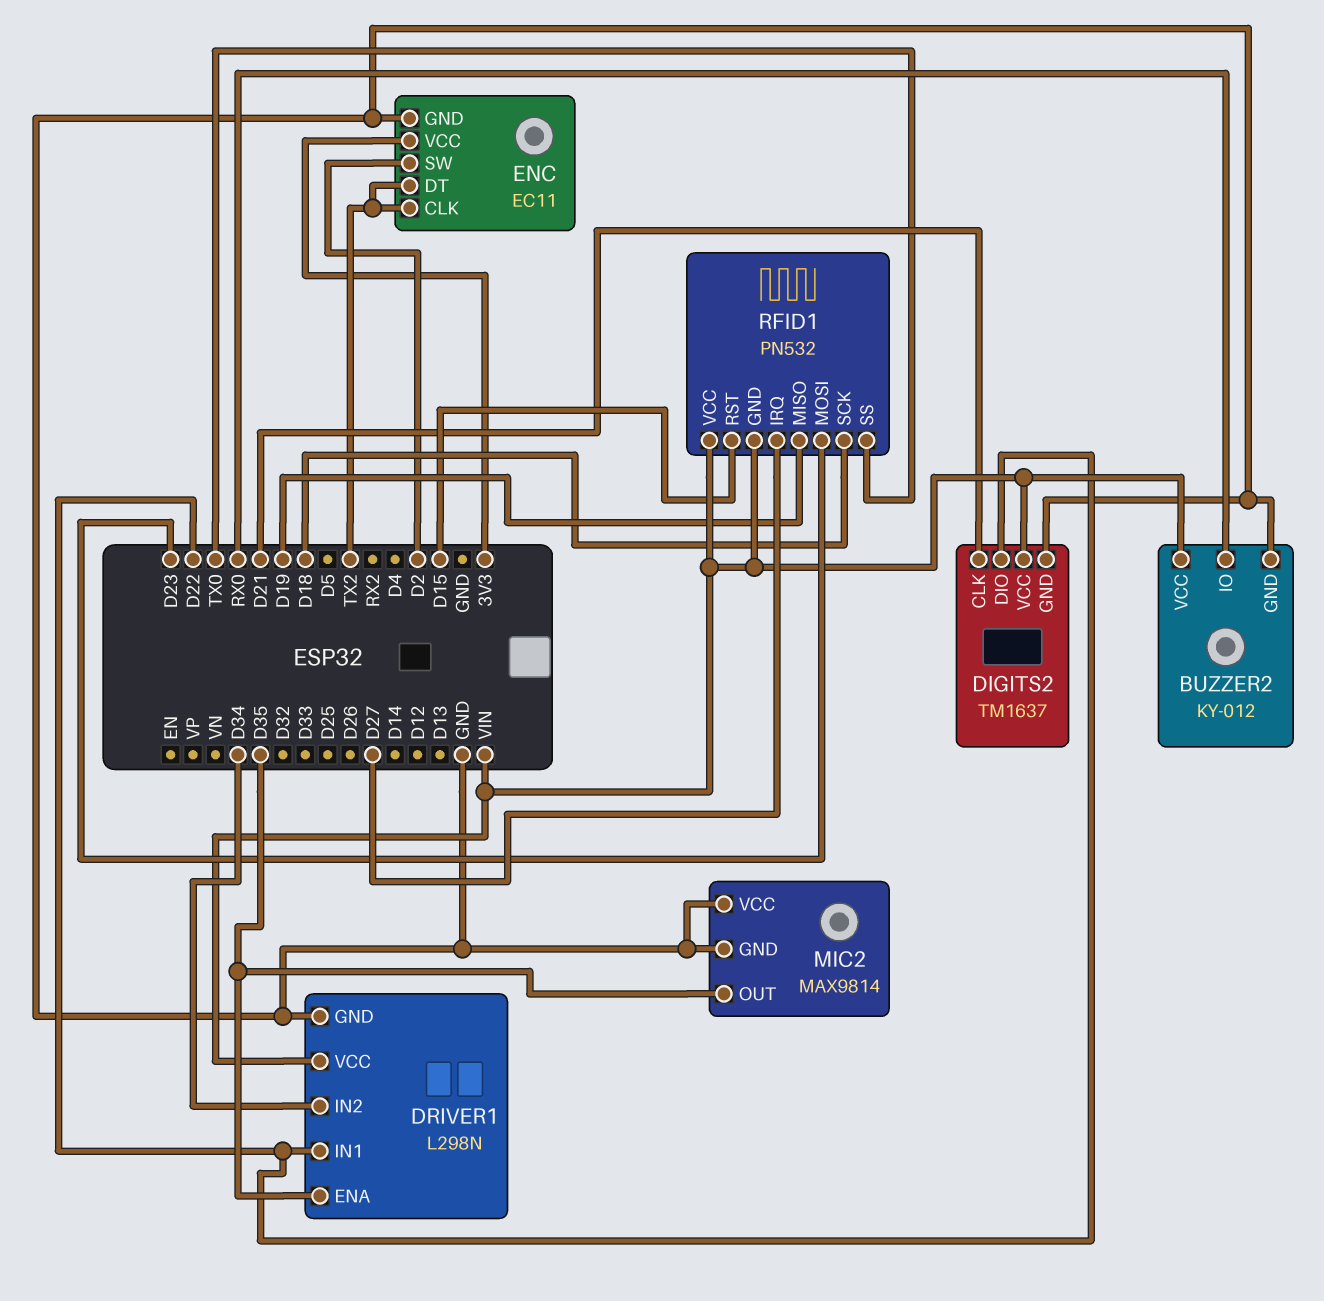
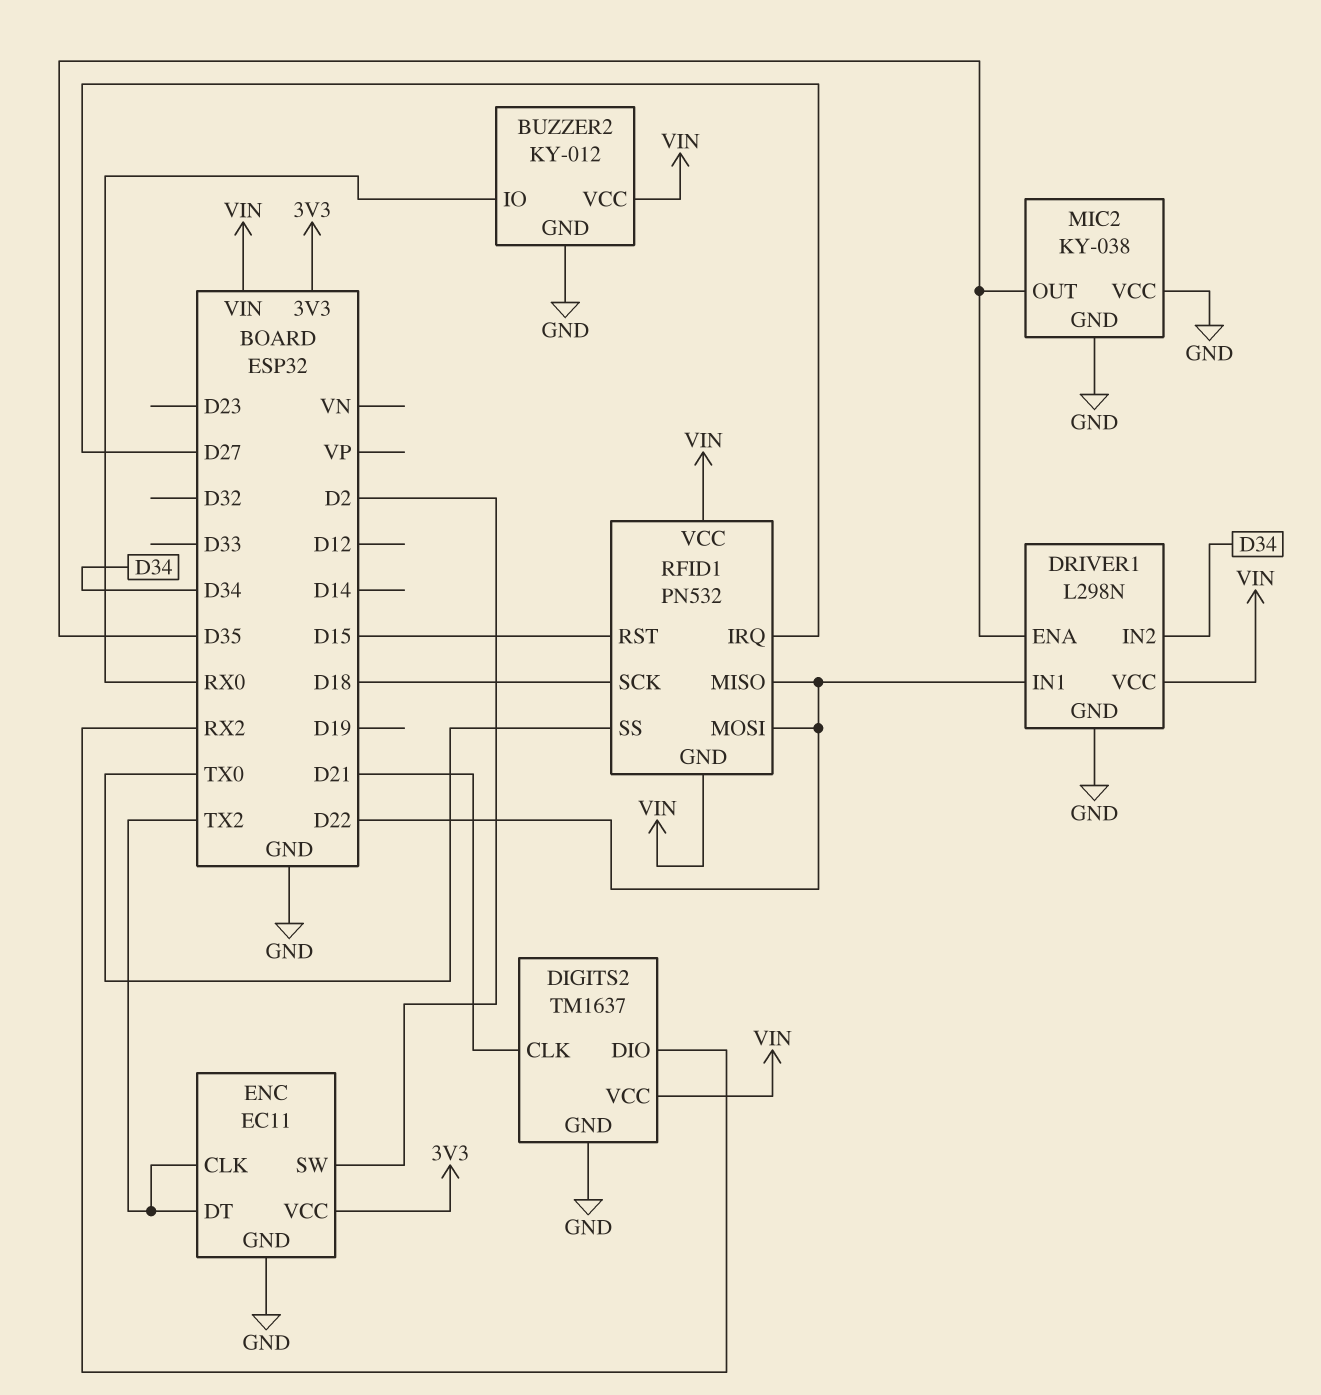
DIGITS2 pin DIO: D22 -> RX2
MIC2: MAX9814 -> KY-038
RFID1 pin MISO: D19 -> D22
RFID1 pin MOSI: D23 -> D22

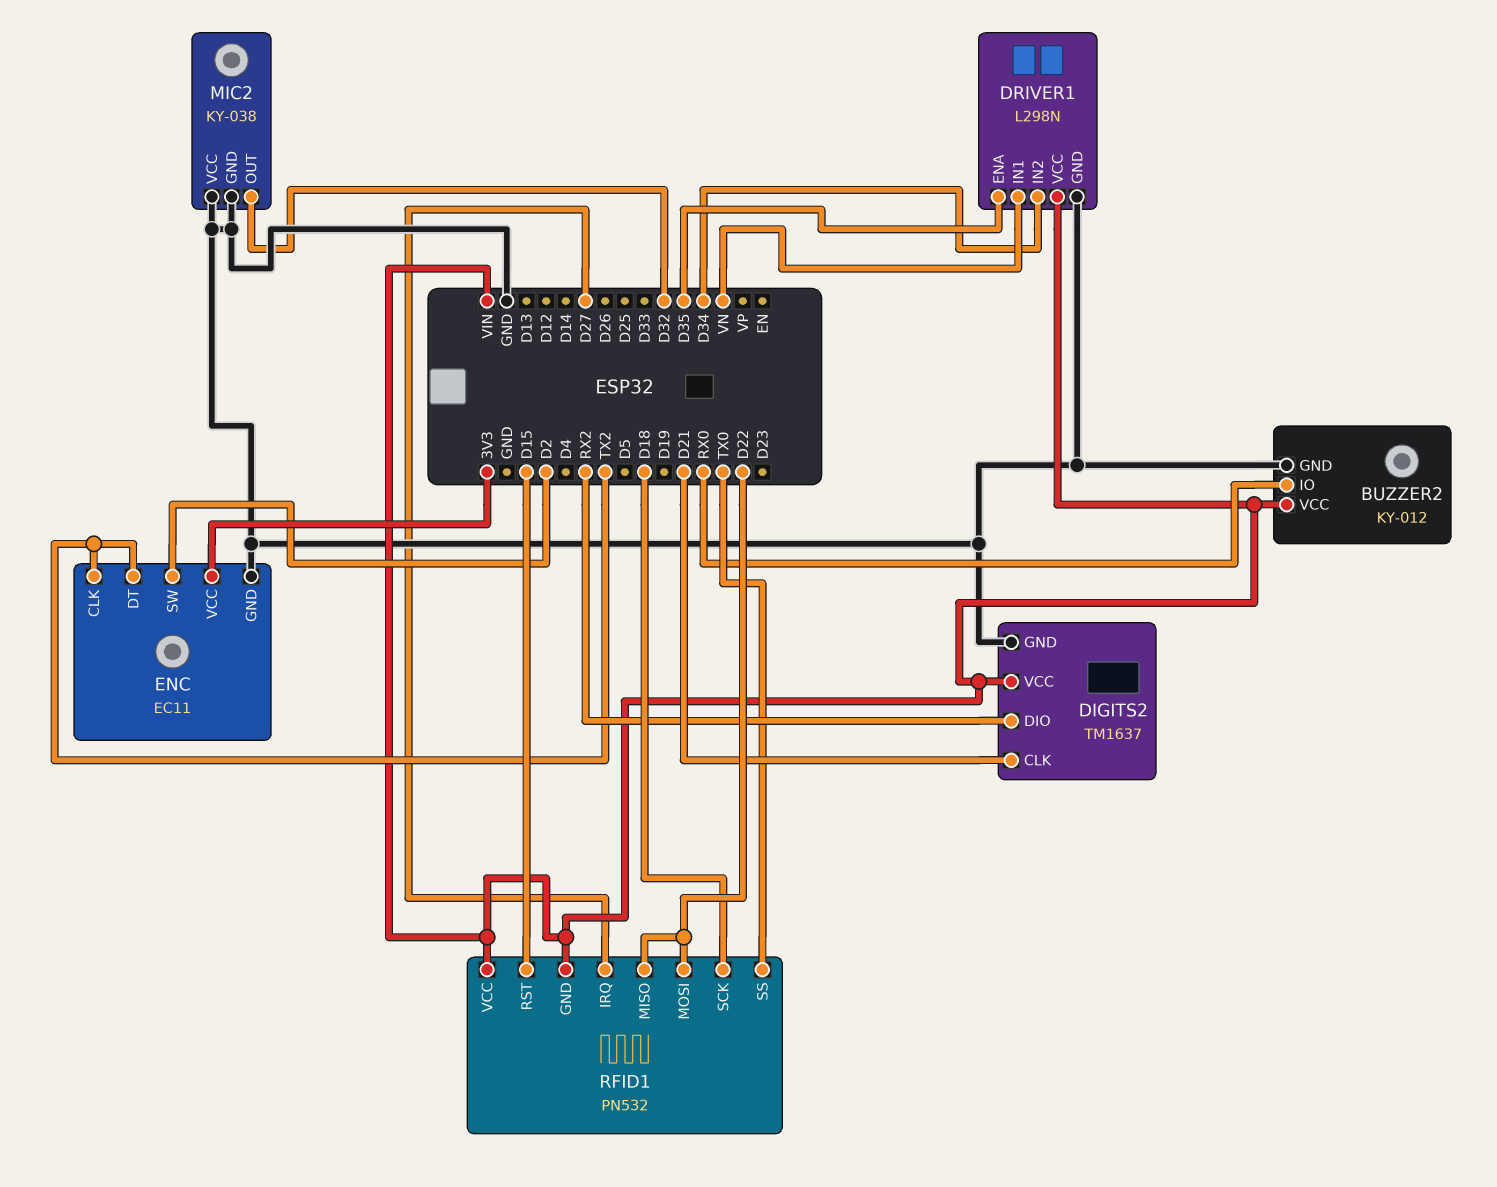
DRIVER1 pin IN1: D22 -> VN
MIC2 pin OUT: D35 -> D32

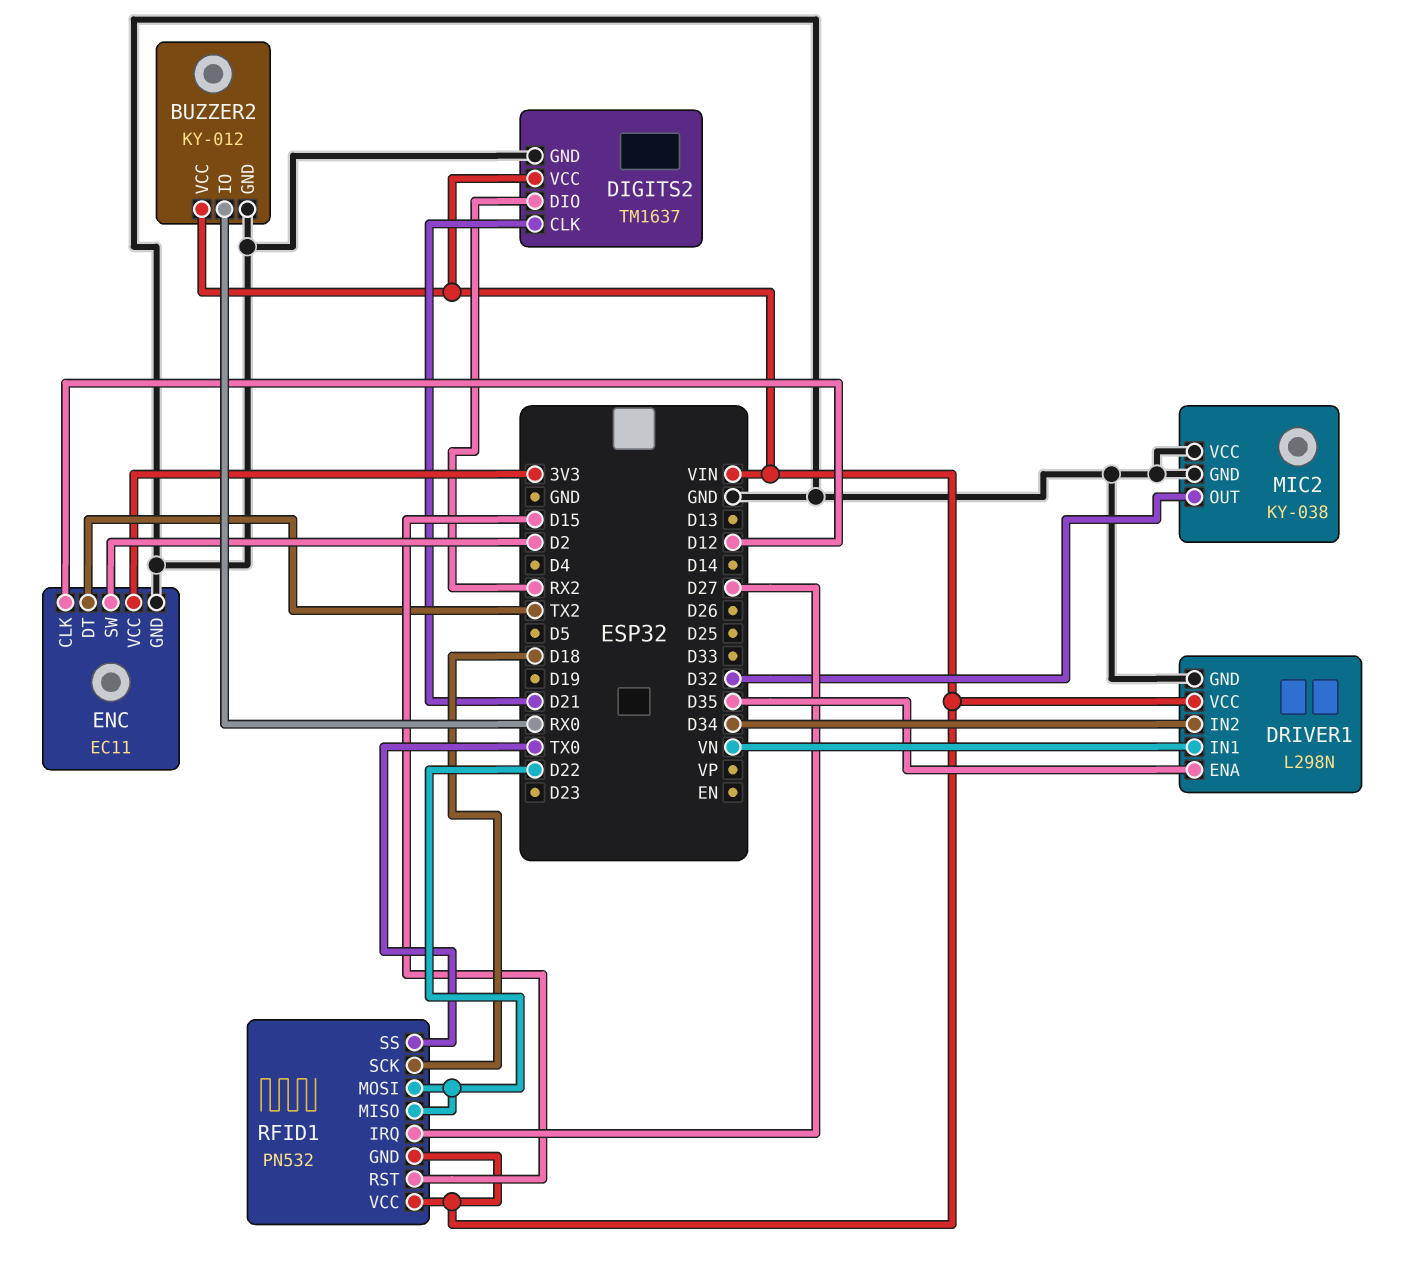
ENC pin CLK: TX2 -> D12

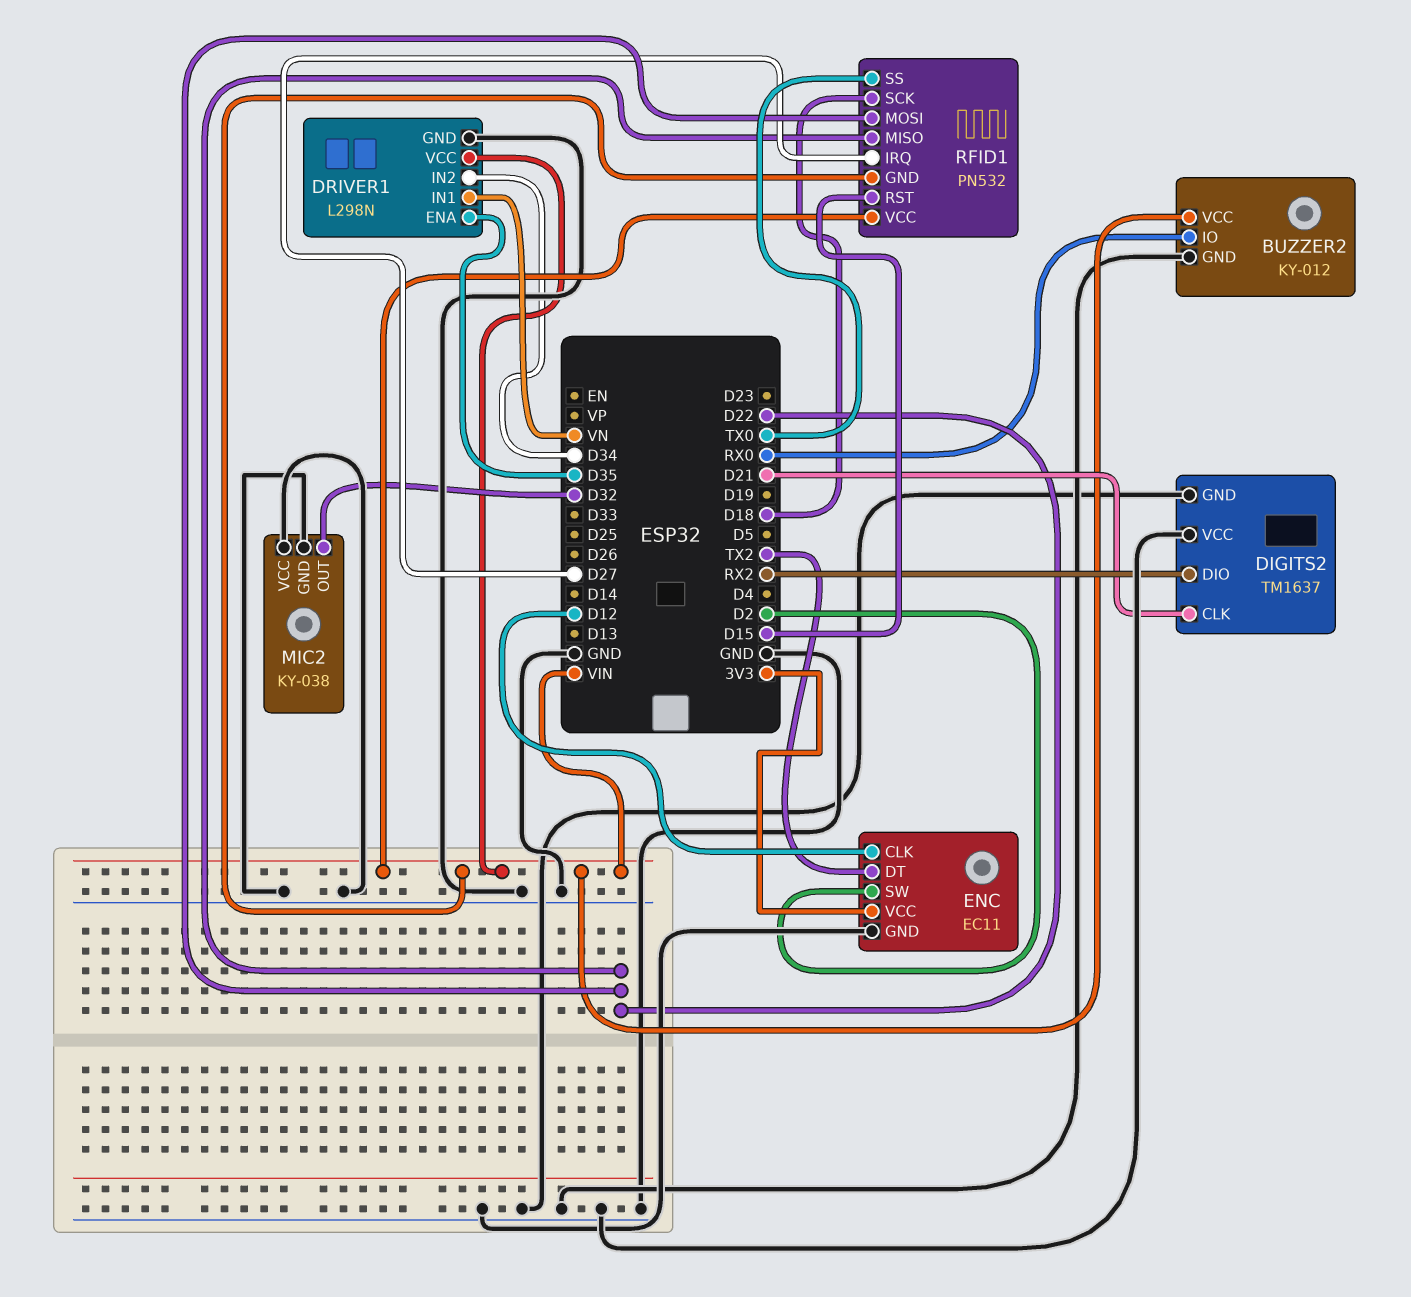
DIGITS2 pin VCC: VIN -> GND

